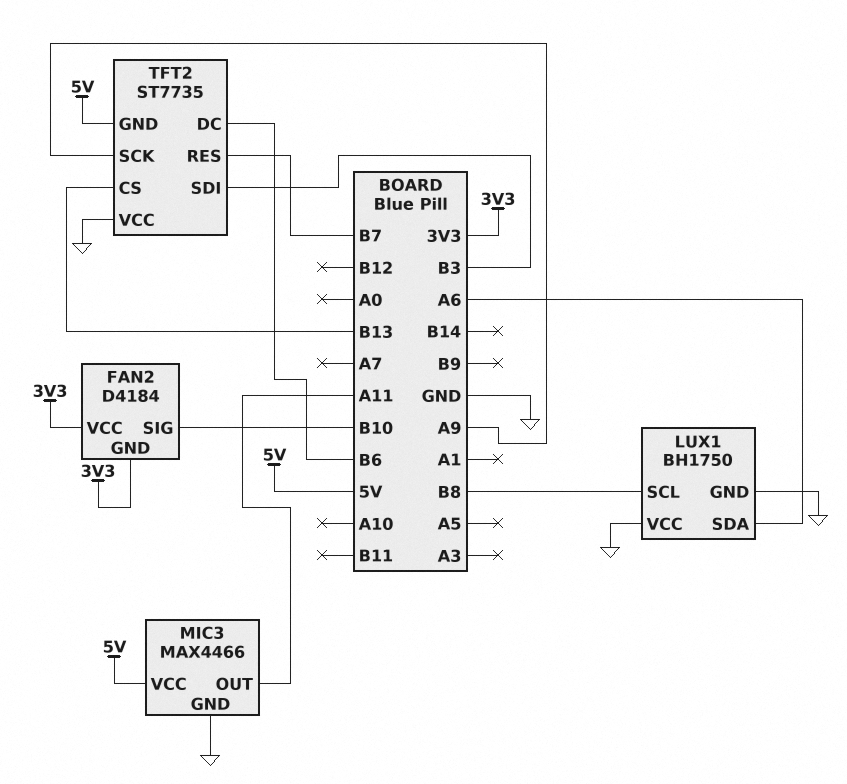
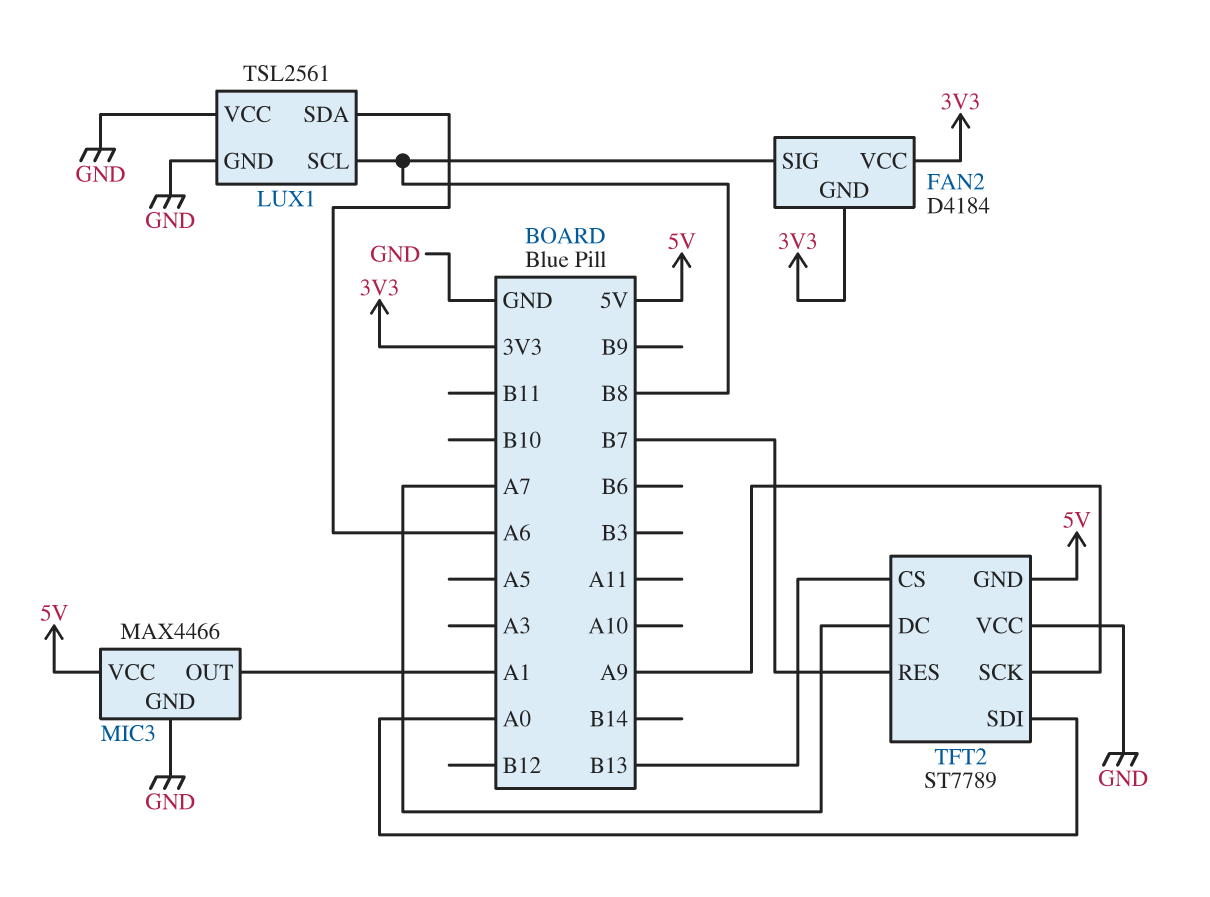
FAN2 pin SIG: B10 -> B8
LUX1: BH1750 -> TSL2561
MIC3 pin OUT: A11 -> A1
TFT2: ST7735 -> ST7789
TFT2 pin DC: B6 -> A7
TFT2 pin SDI: B3 -> A0

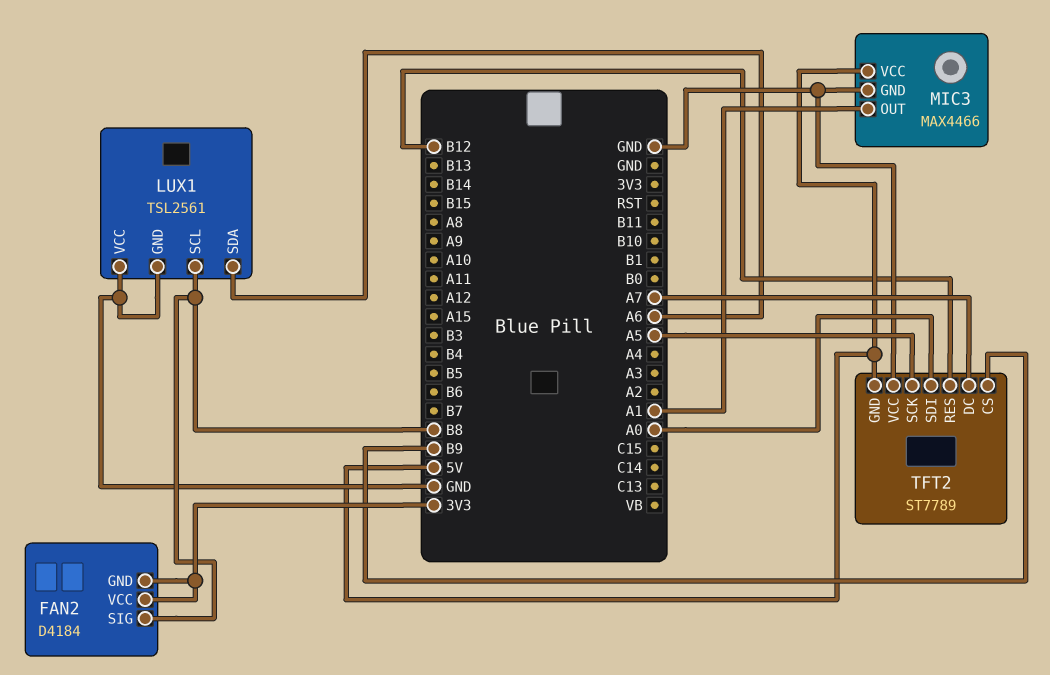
TFT2 pin CS: B13 -> B9
TFT2 pin RES: B7 -> B12
TFT2 pin SCK: A9 -> A5

